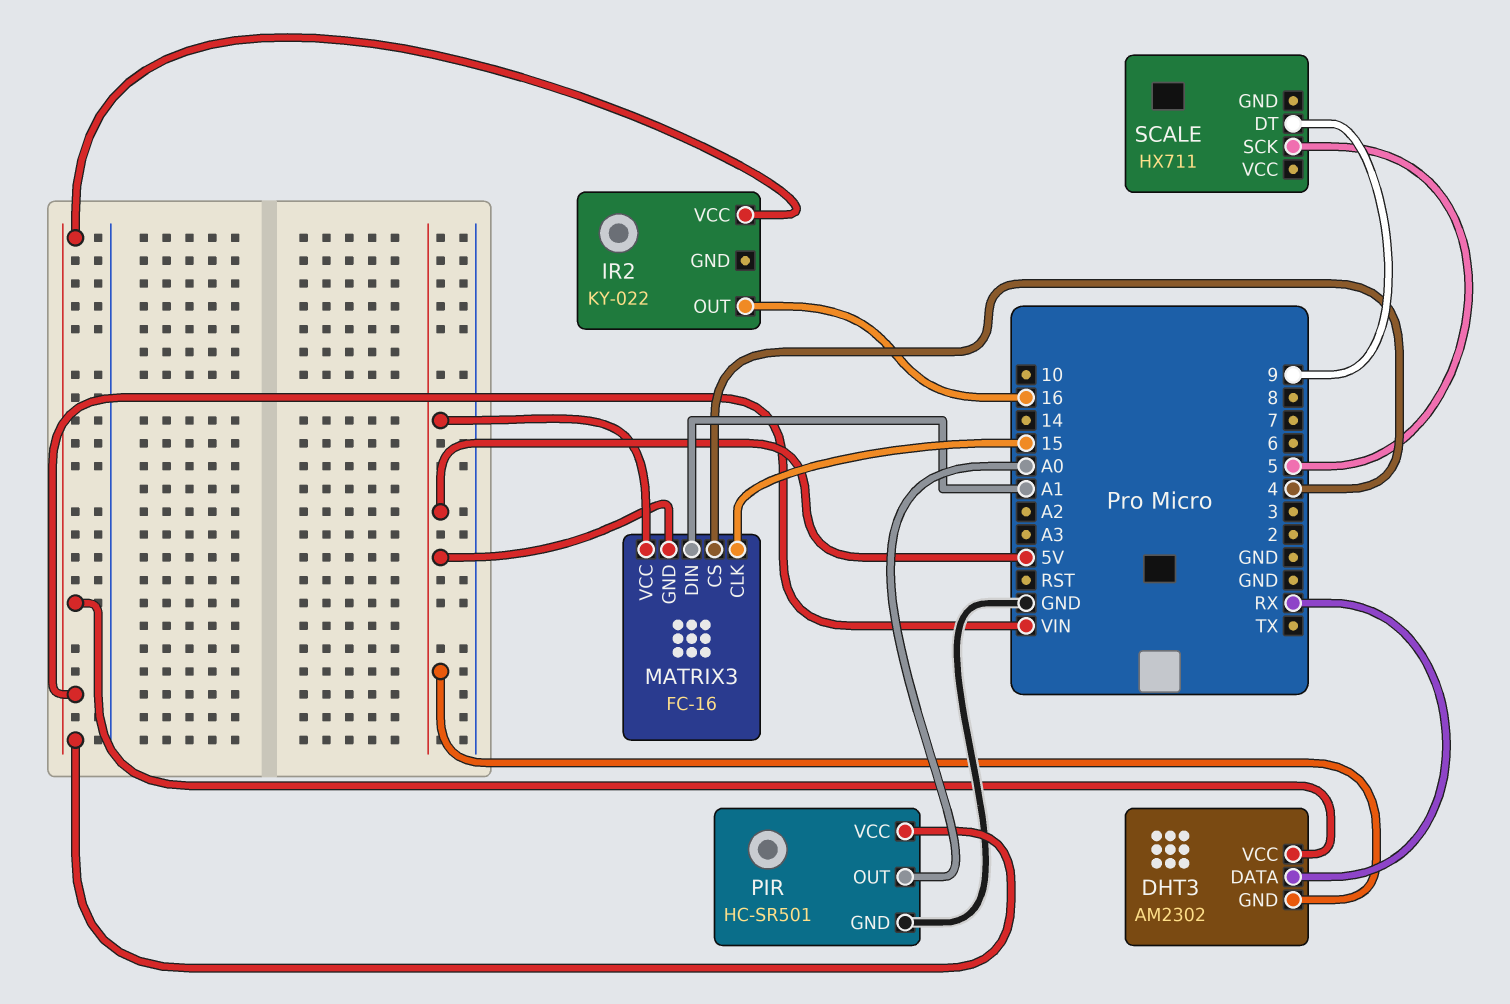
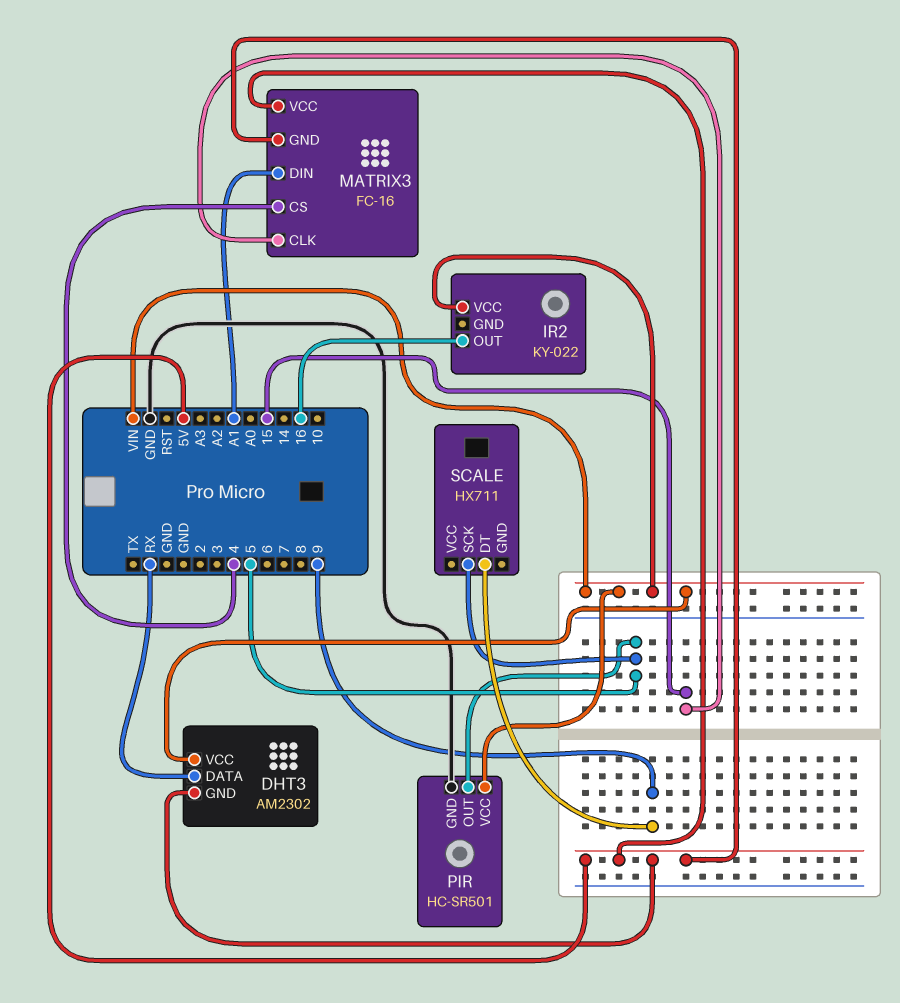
PIR pin OUT: A0 -> 5

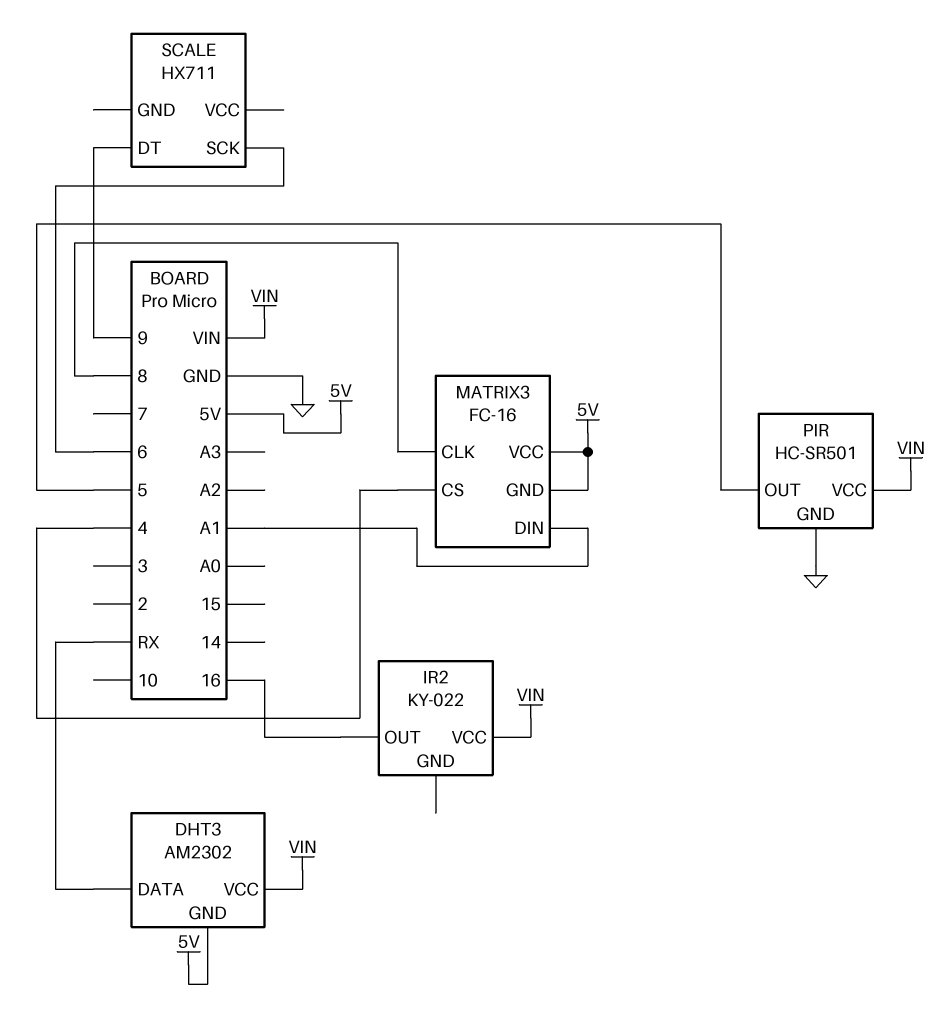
MATRIX3 pin CLK: 15 -> 8
SCALE pin SCK: 5 -> 6

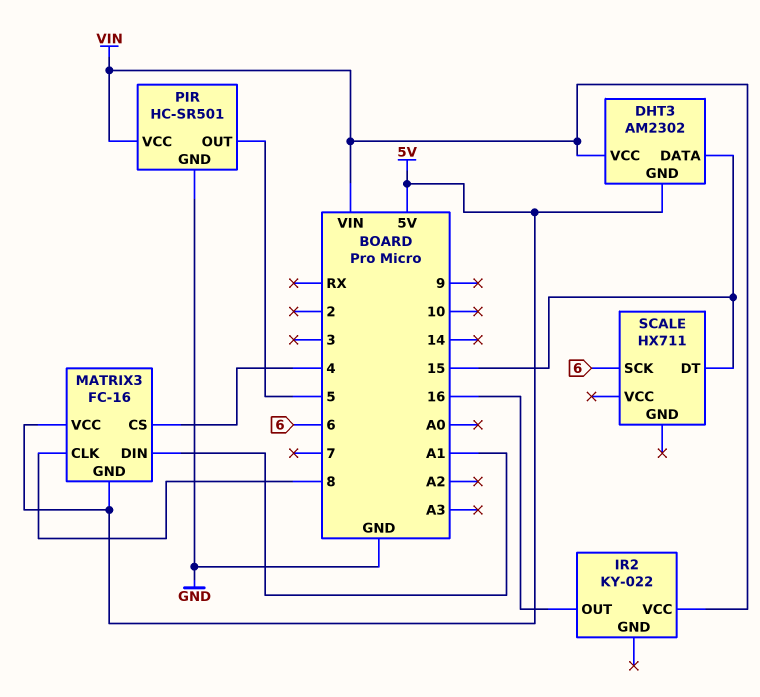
DHT3 pin DATA: RX -> 15
SCALE pin DT: 9 -> 15

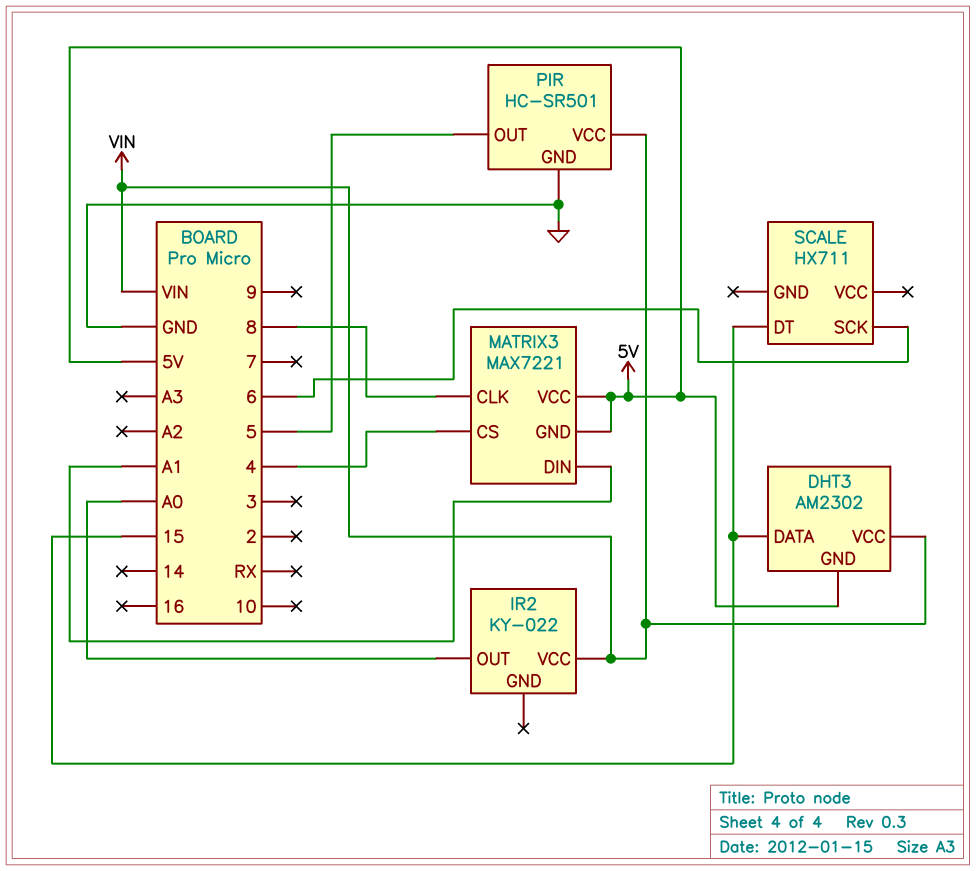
IR2 pin OUT: 16 -> A0
MATRIX3: FC-16 -> MAX7221

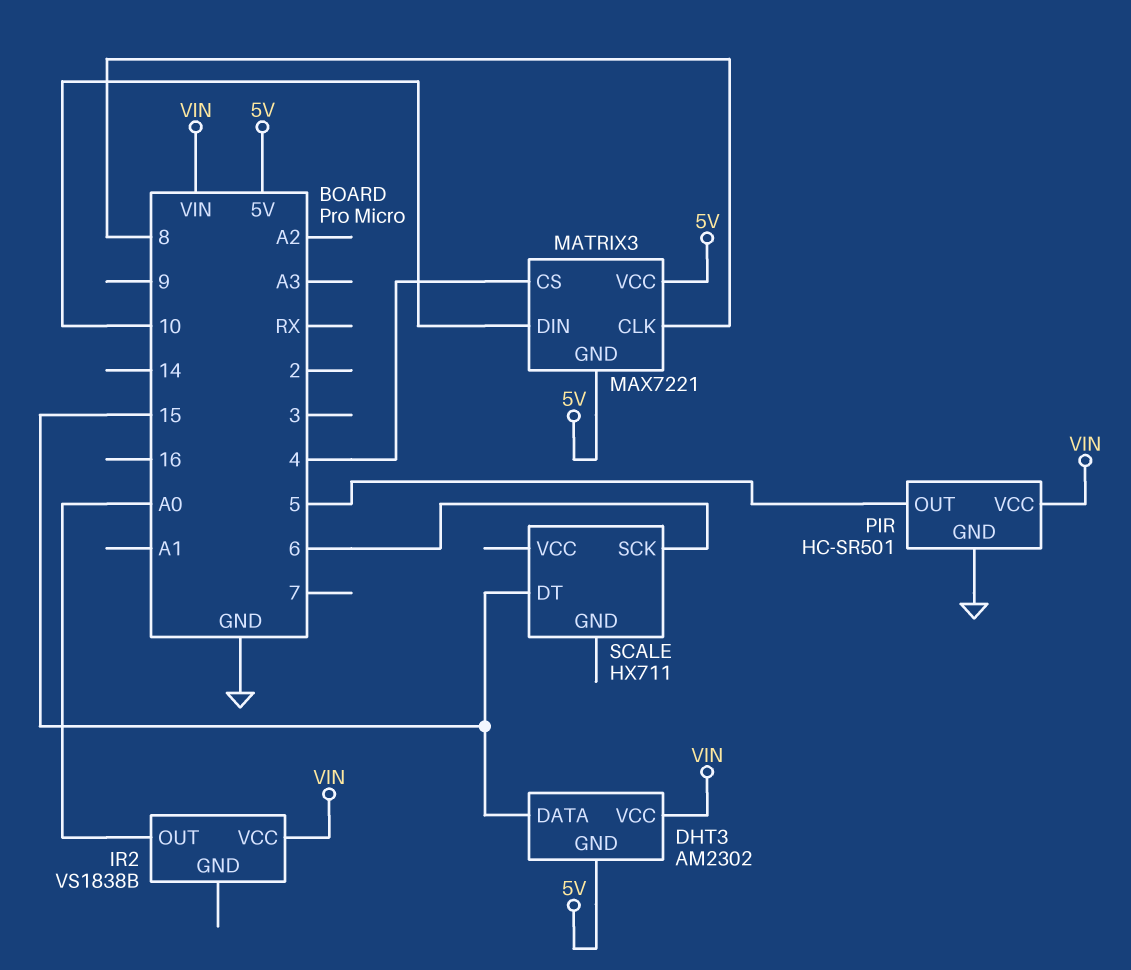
IR2: KY-022 -> VS1838B
MATRIX3 pin DIN: A1 -> 10

